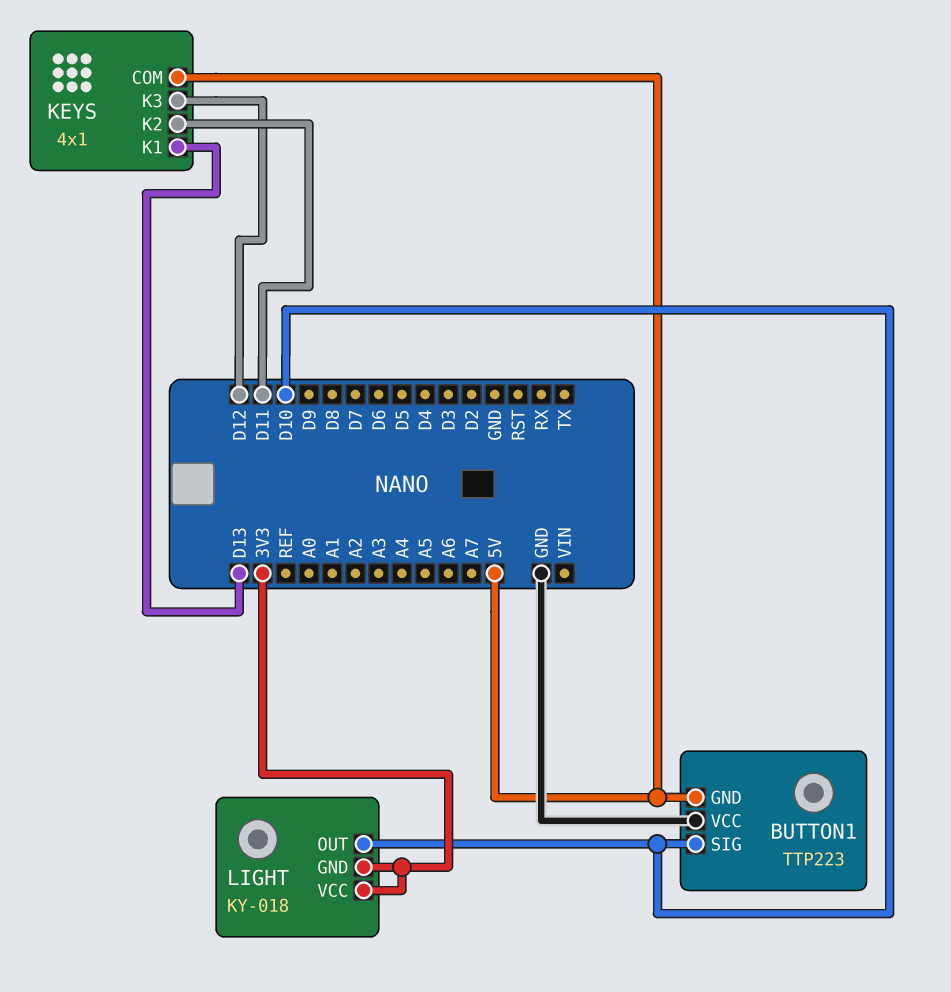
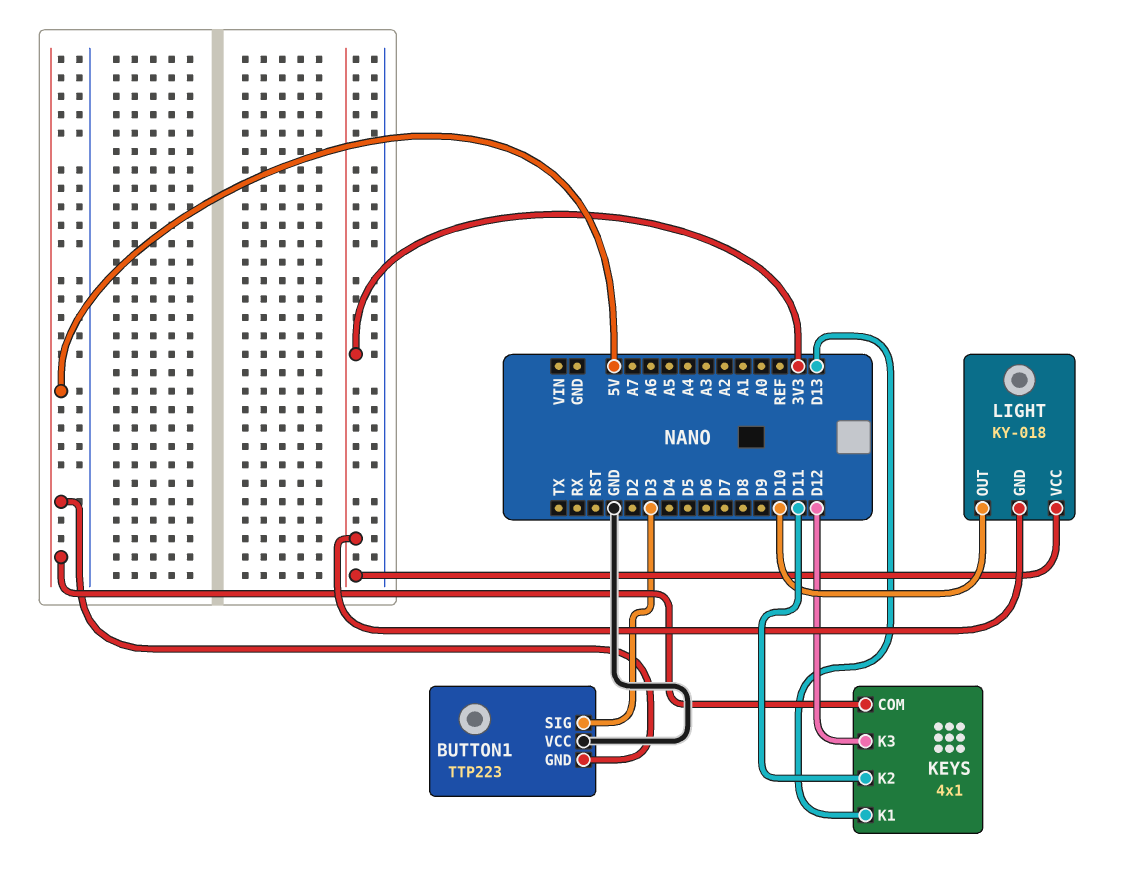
BUTTON1 pin SIG: D10 -> D3

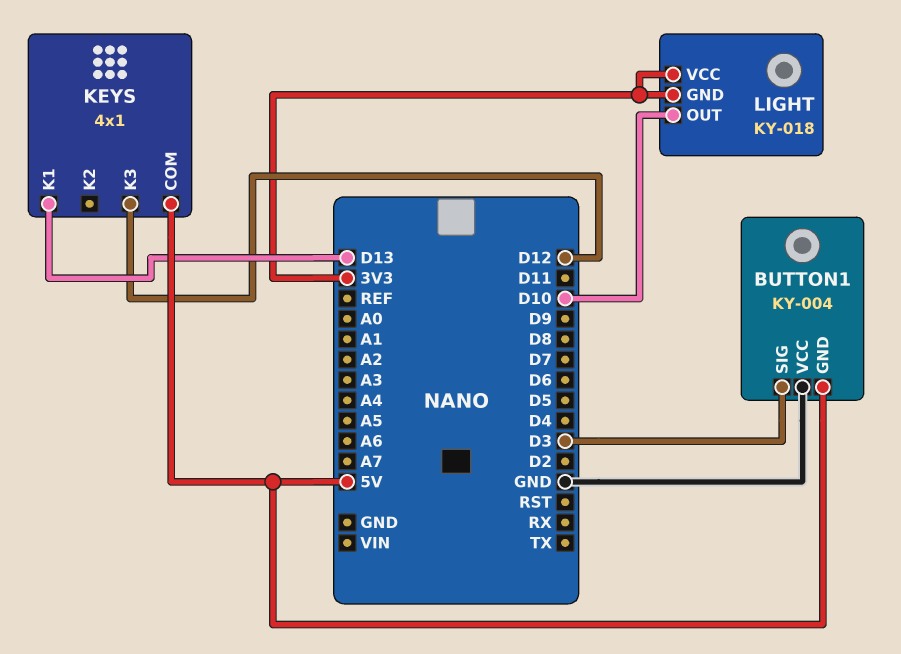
BUTTON1: TTP223 -> KY-004
KEYS pin K2: D11 -> none

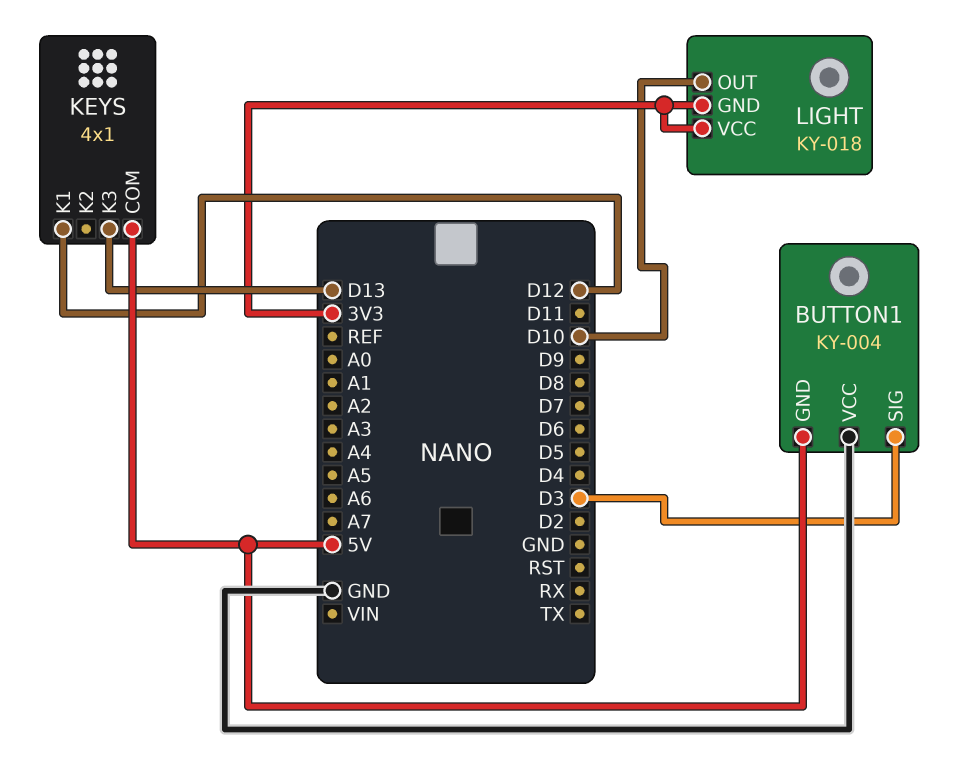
KEYS pin K1: D13 -> D12
KEYS pin K3: D12 -> D13

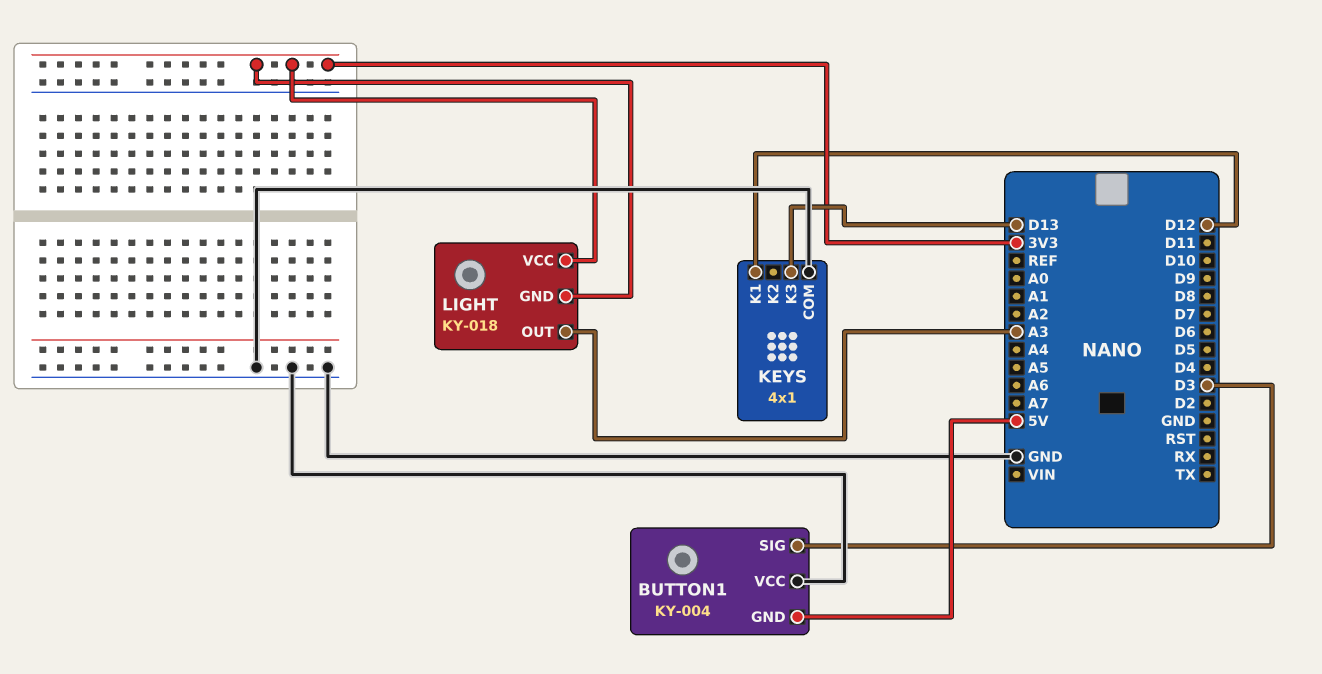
KEYS pin COM: 5V -> GND
LIGHT pin OUT: D10 -> A3

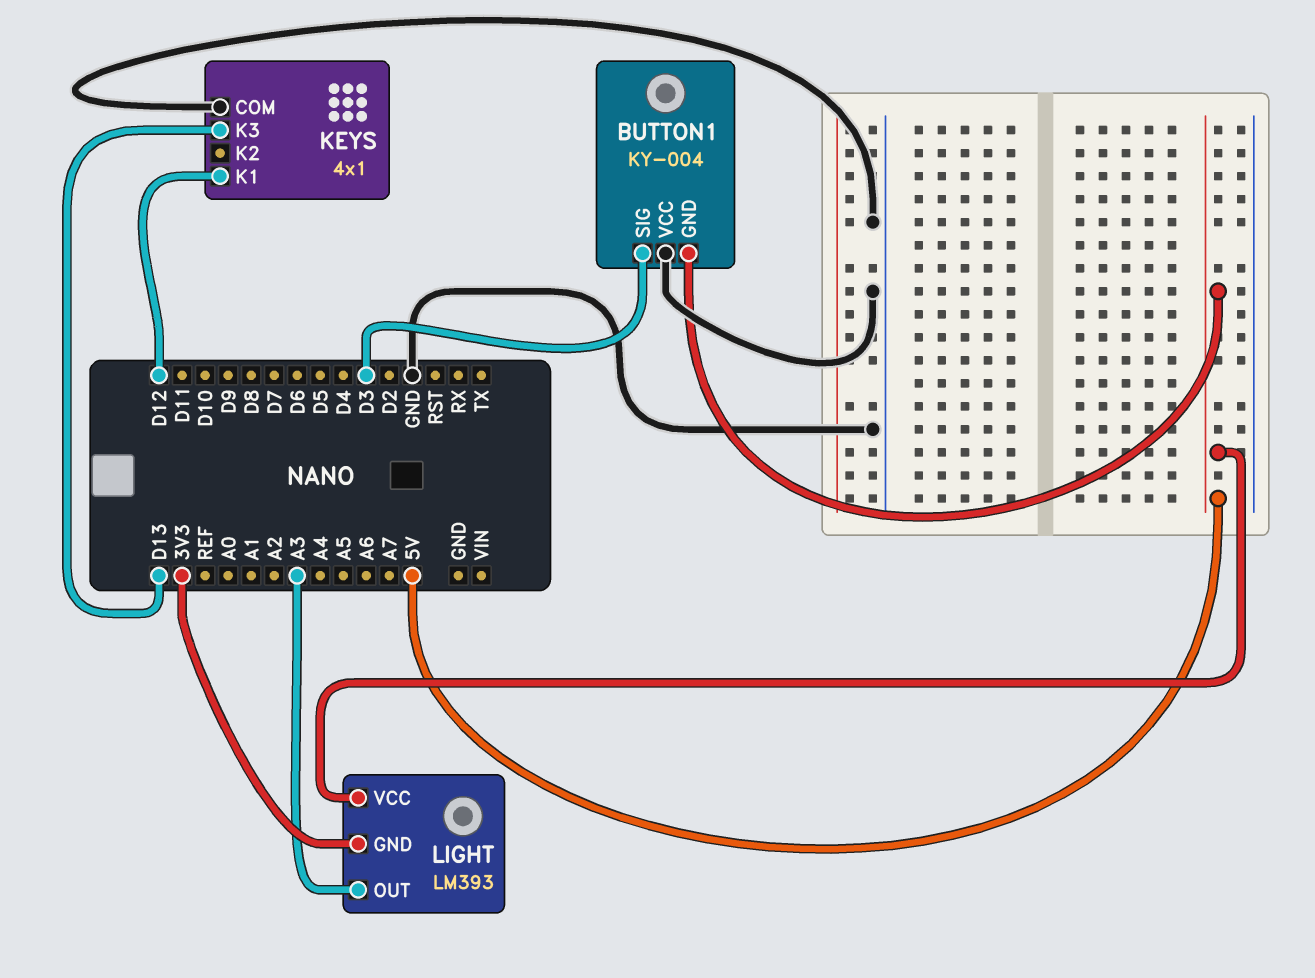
LIGHT: KY-018 -> LM393
LIGHT pin VCC: 3V3 -> 5V

